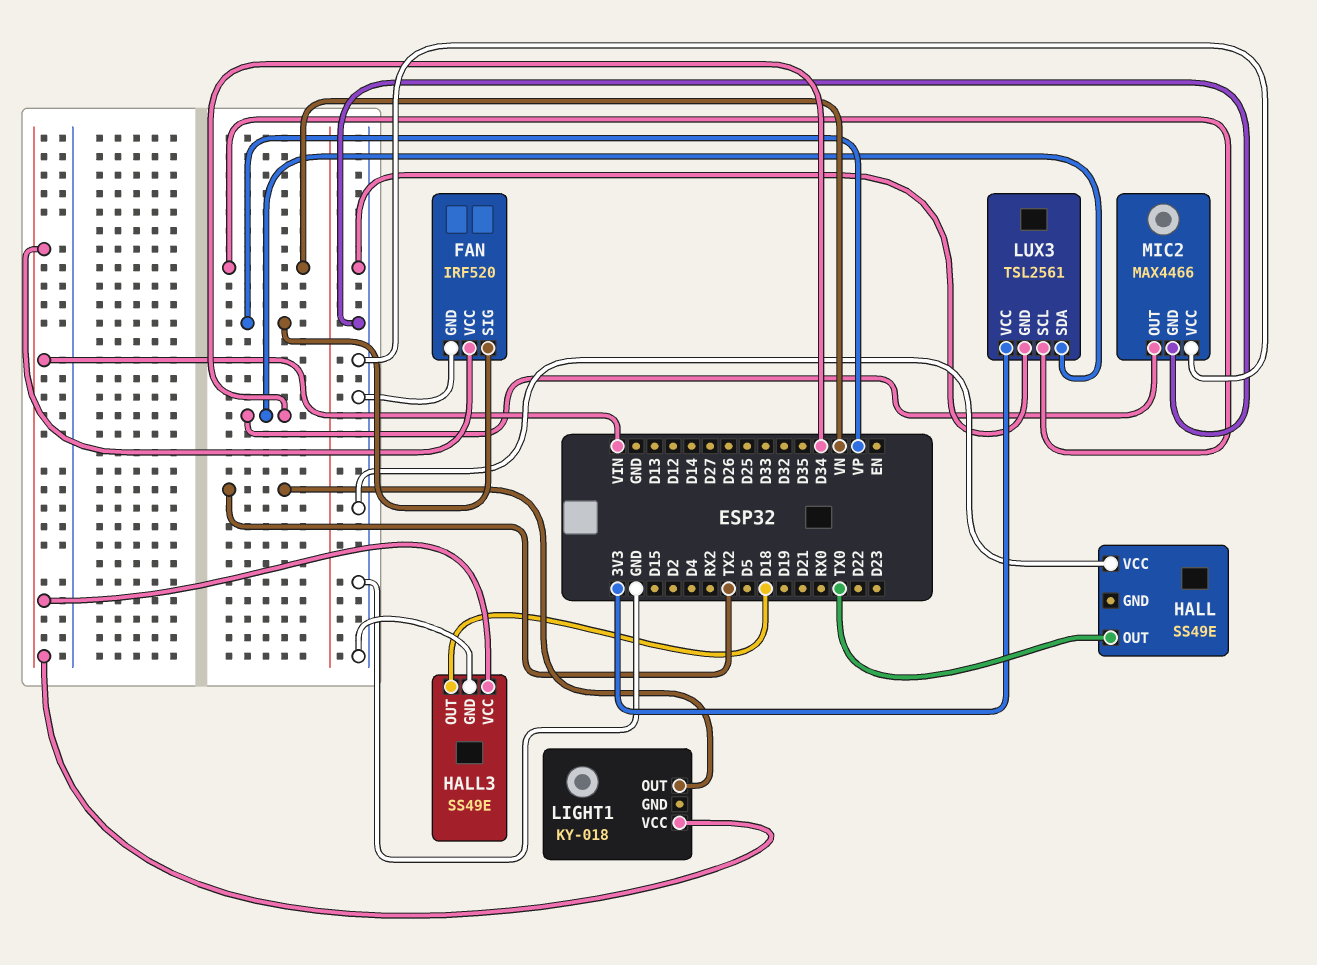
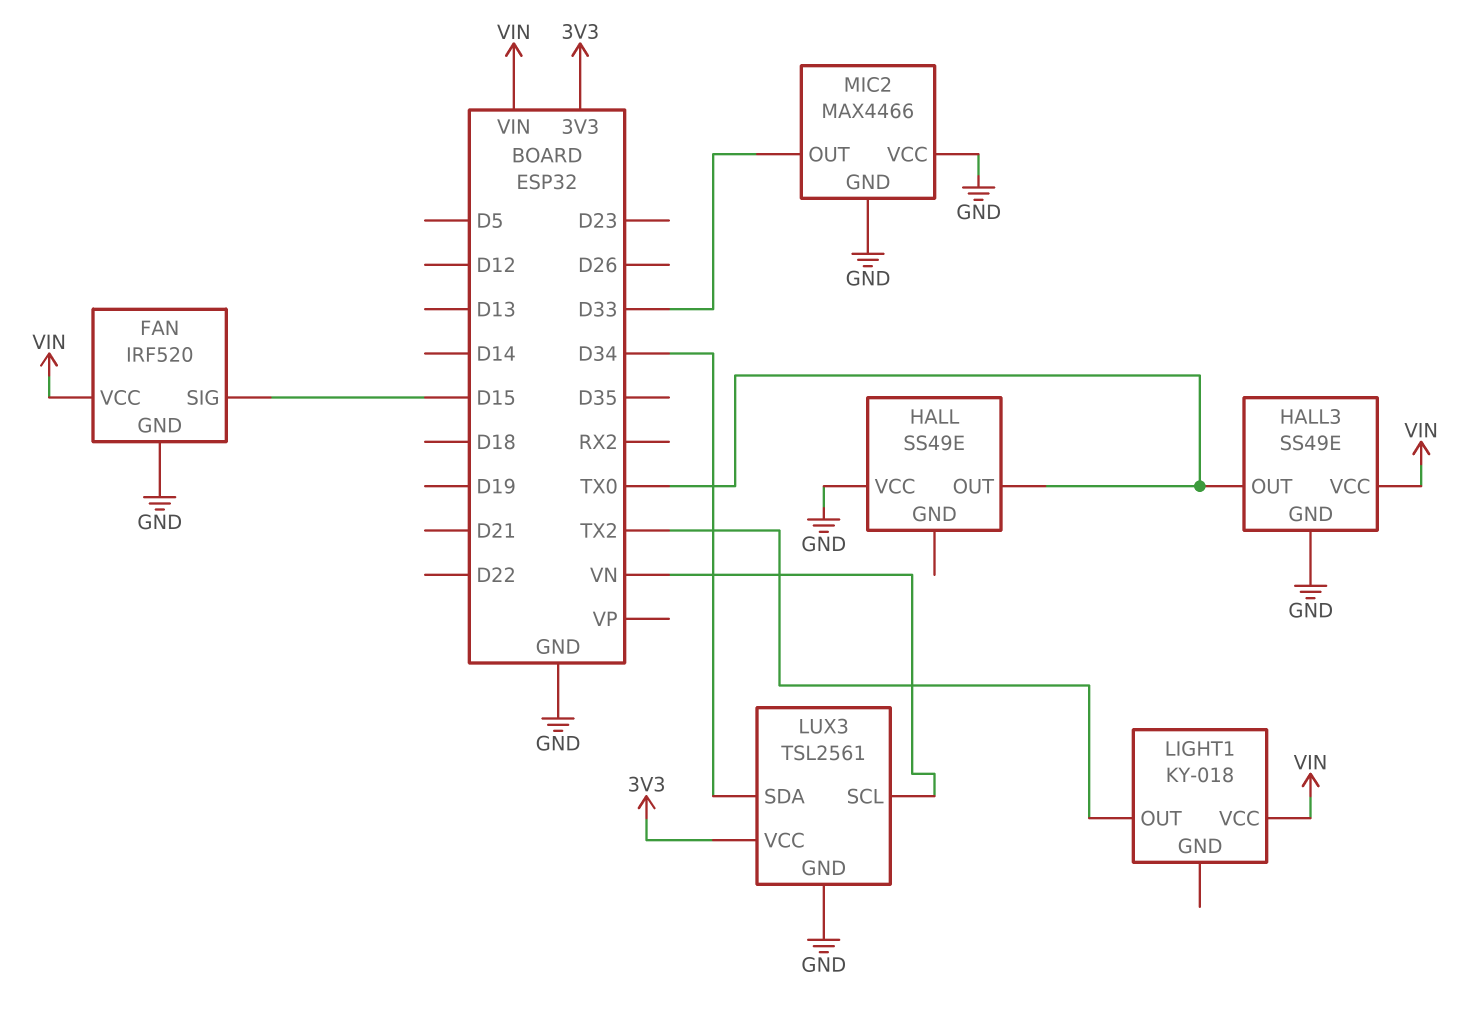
FAN pin SIG: VP -> D15
HALL3 pin OUT: D18 -> TX0
MIC2 pin OUT: D34 -> D33

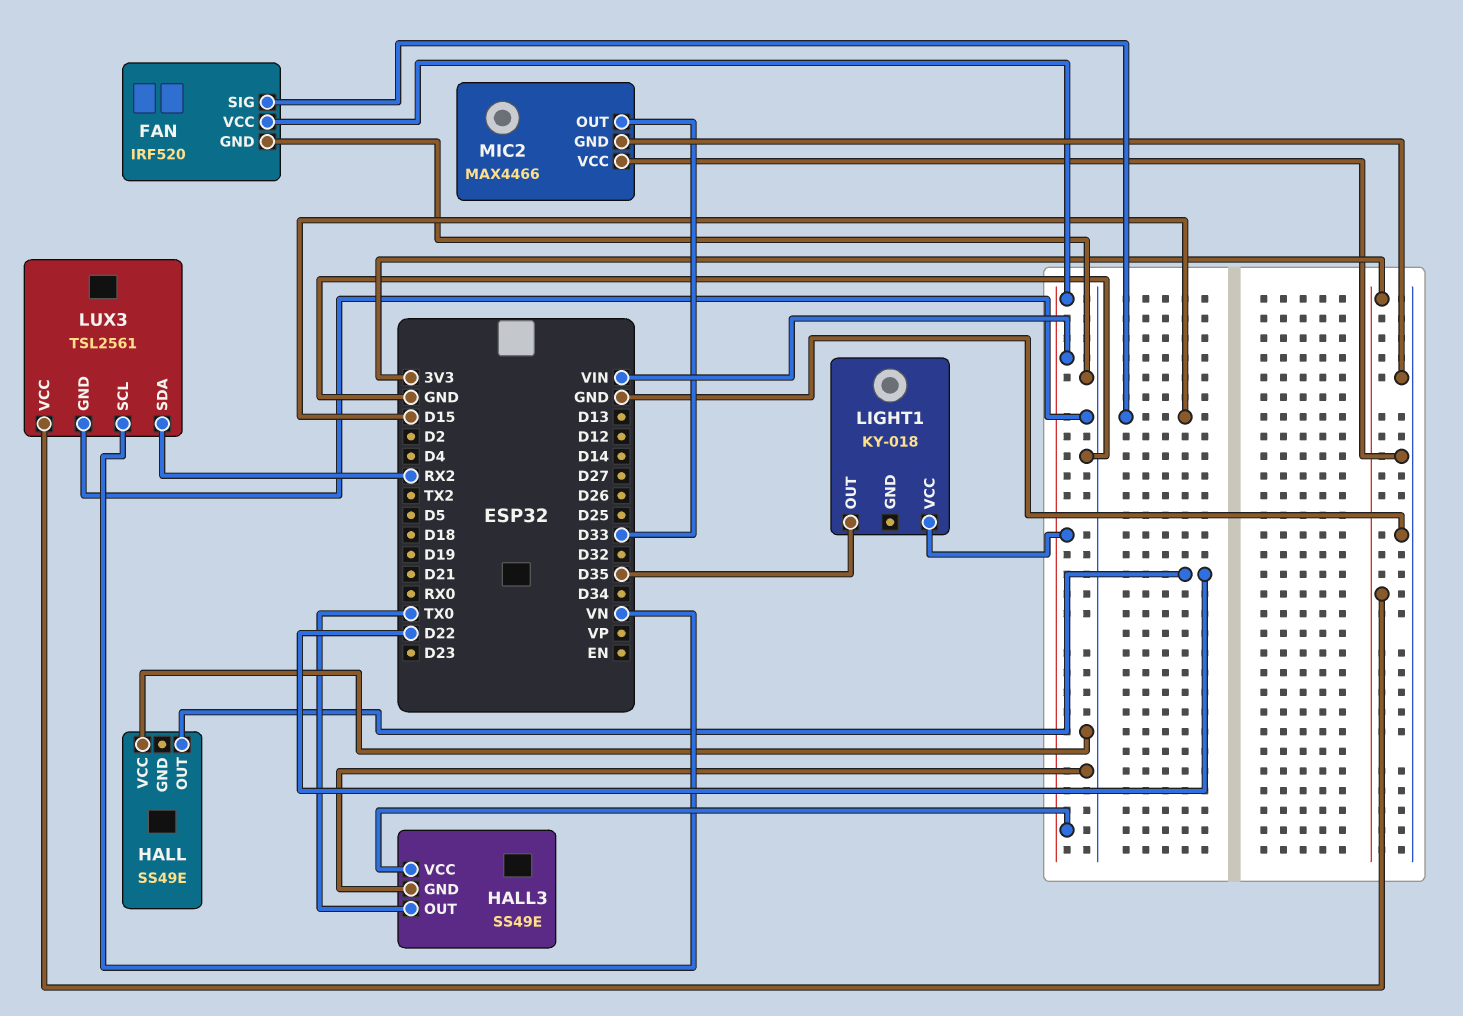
HALL pin OUT: TX0 -> D22
LIGHT1 pin OUT: TX2 -> D35
LUX3 pin SDA: D34 -> RX2

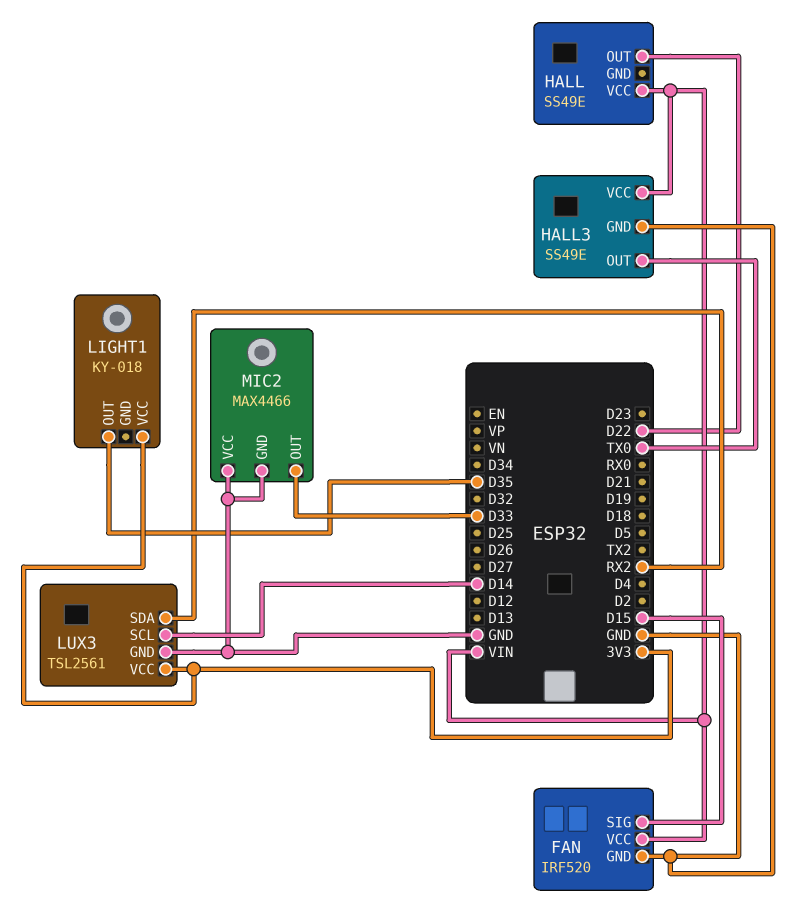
HALL pin VCC: GND -> VIN
LIGHT1 pin VCC: VIN -> 3V3
LUX3 pin SCL: VN -> D14

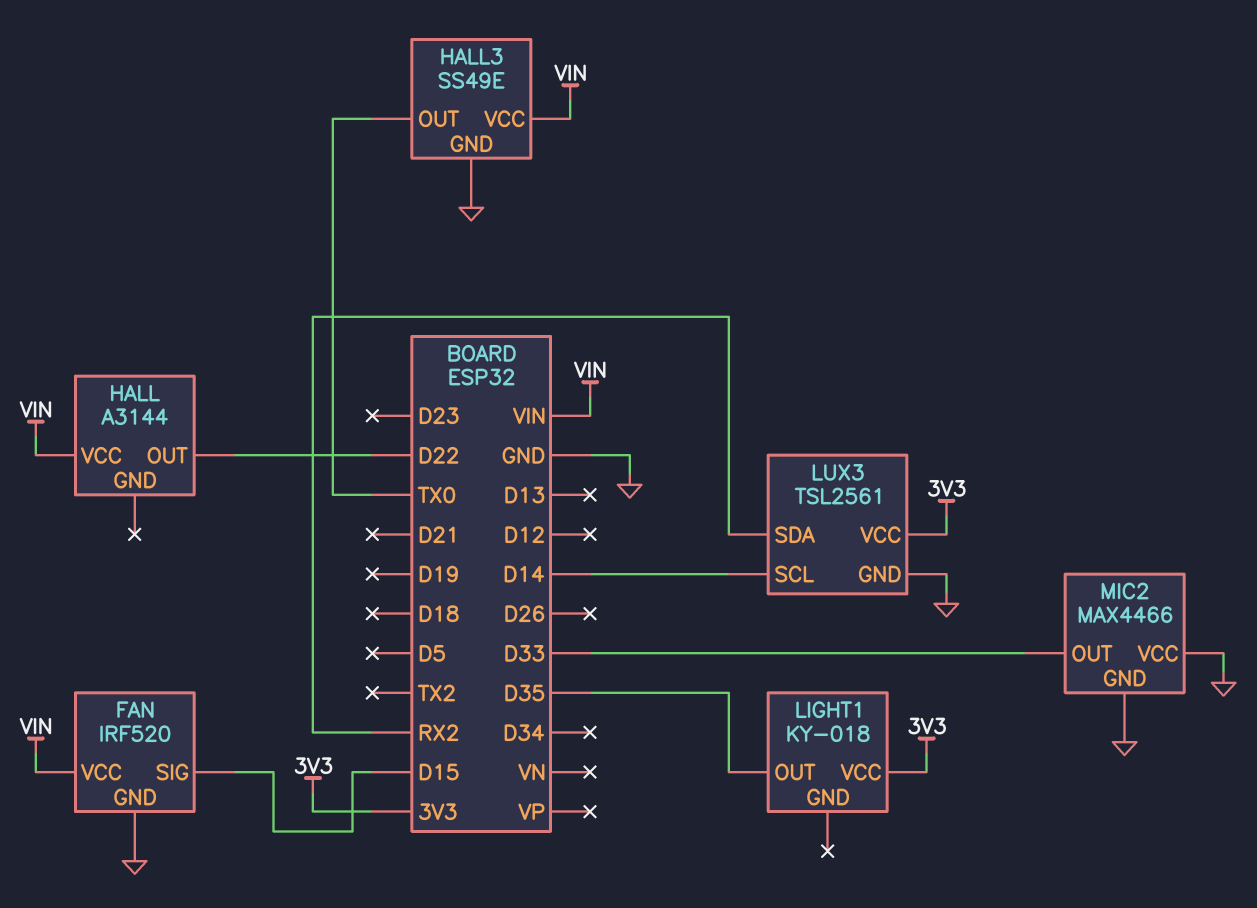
HALL: SS49E -> A3144

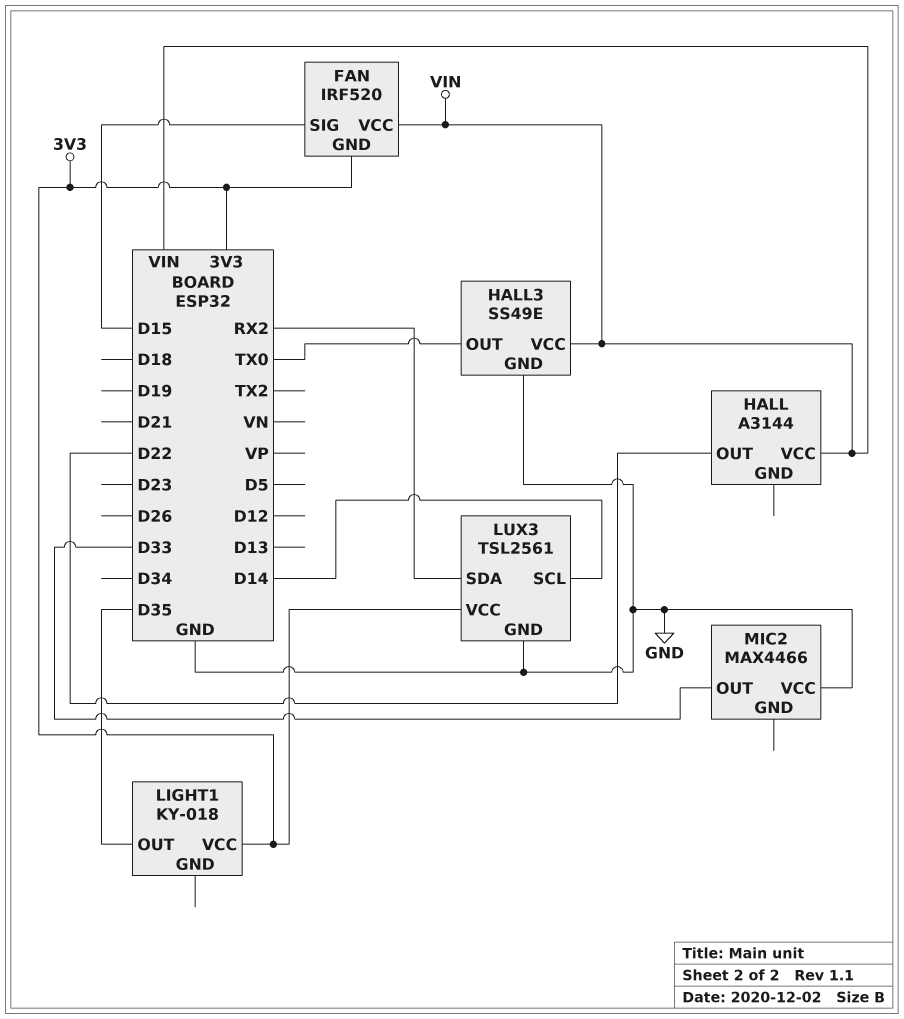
FAN pin GND: GND -> 3V3
MIC2 pin GND: GND -> none

